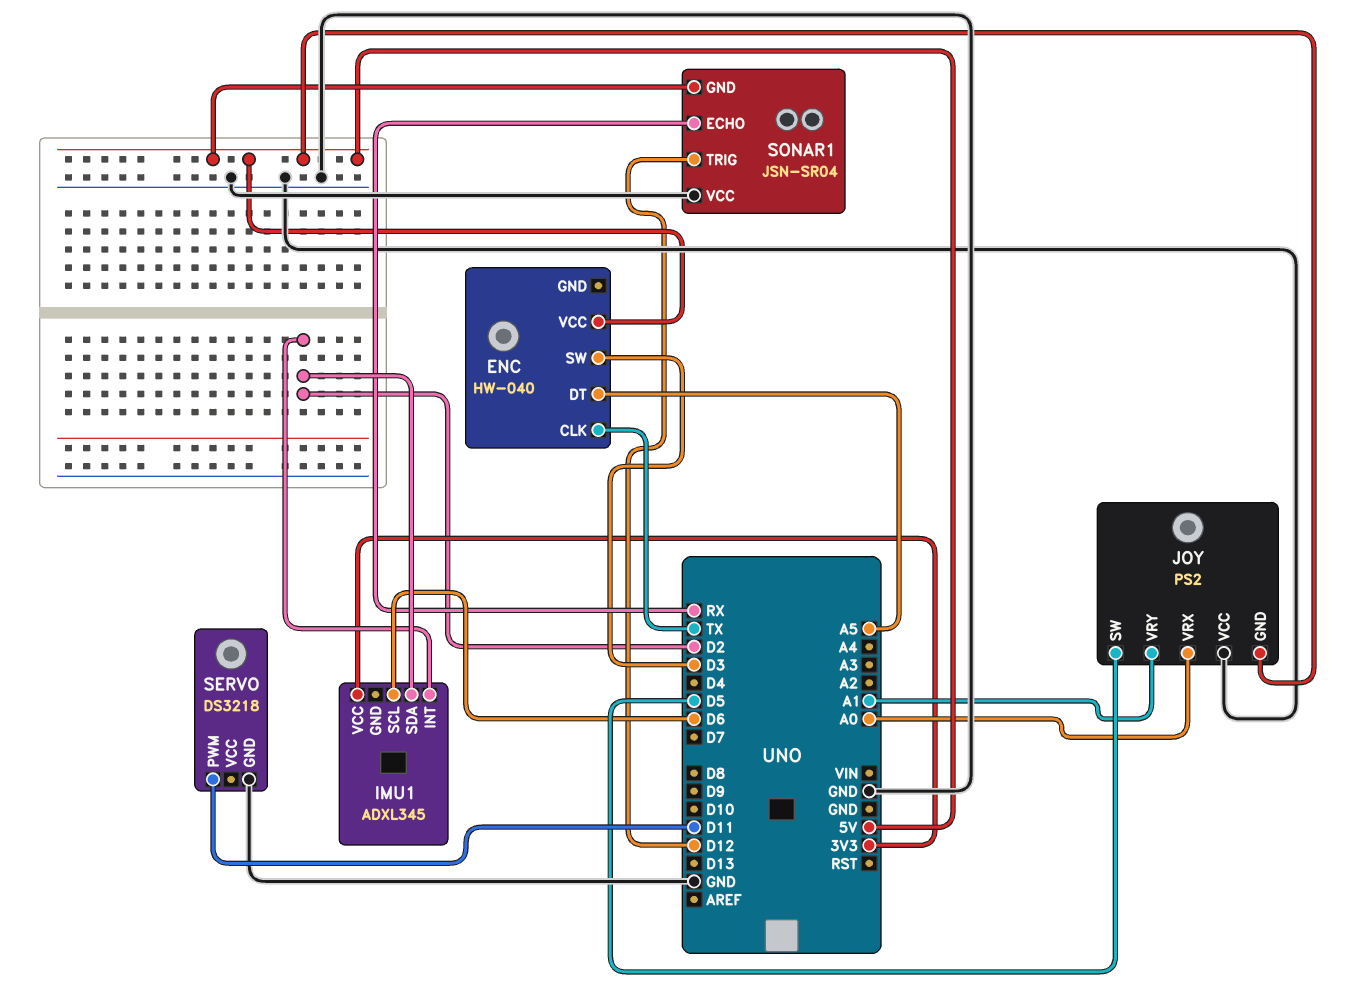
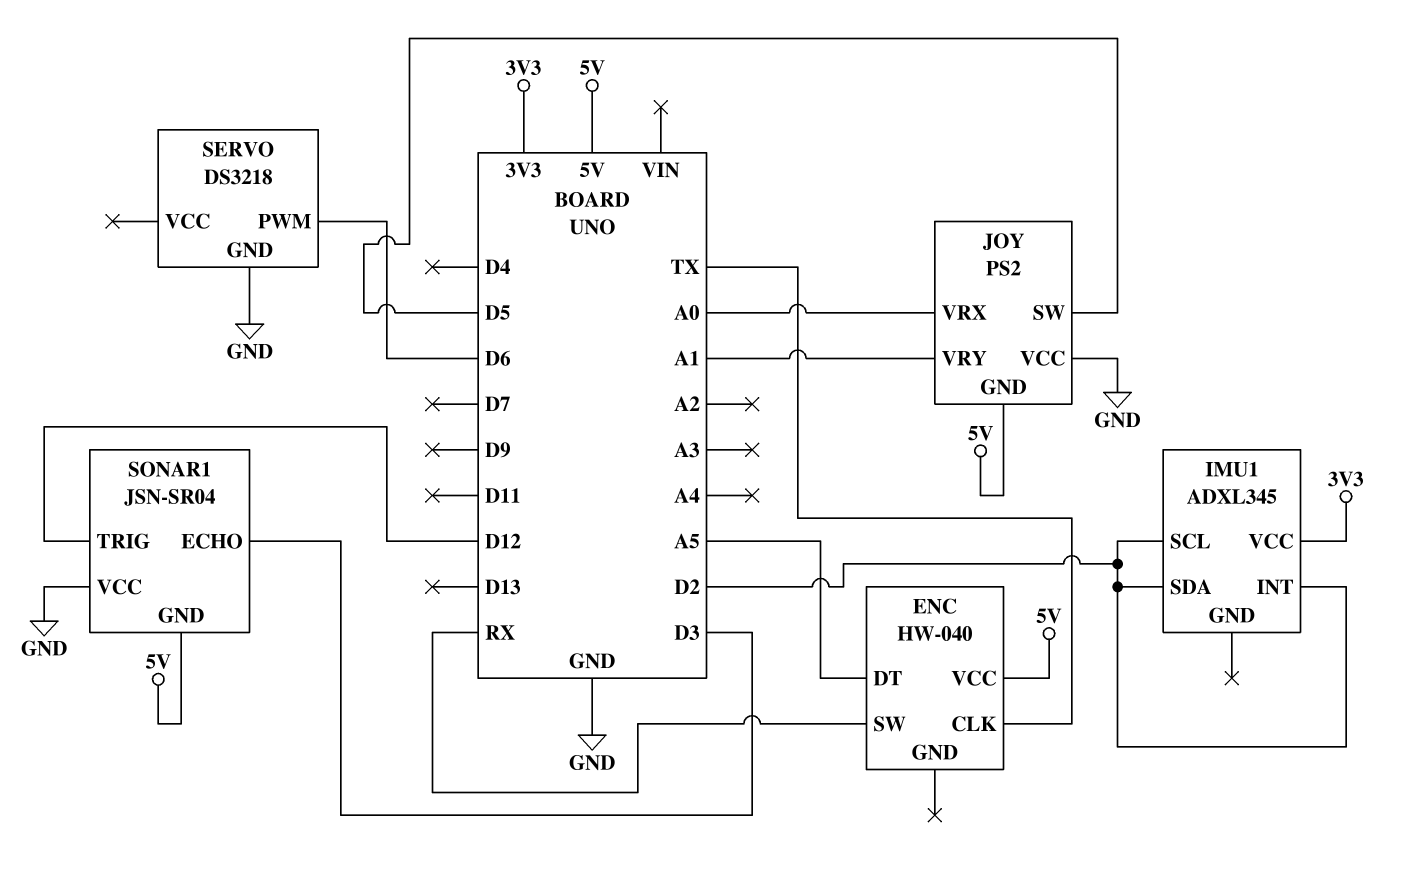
ENC pin SW: D3 -> RX
IMU1 pin SCL: D6 -> D2
SERVO pin PWM: D11 -> D6
SONAR1 pin ECHO: RX -> D3

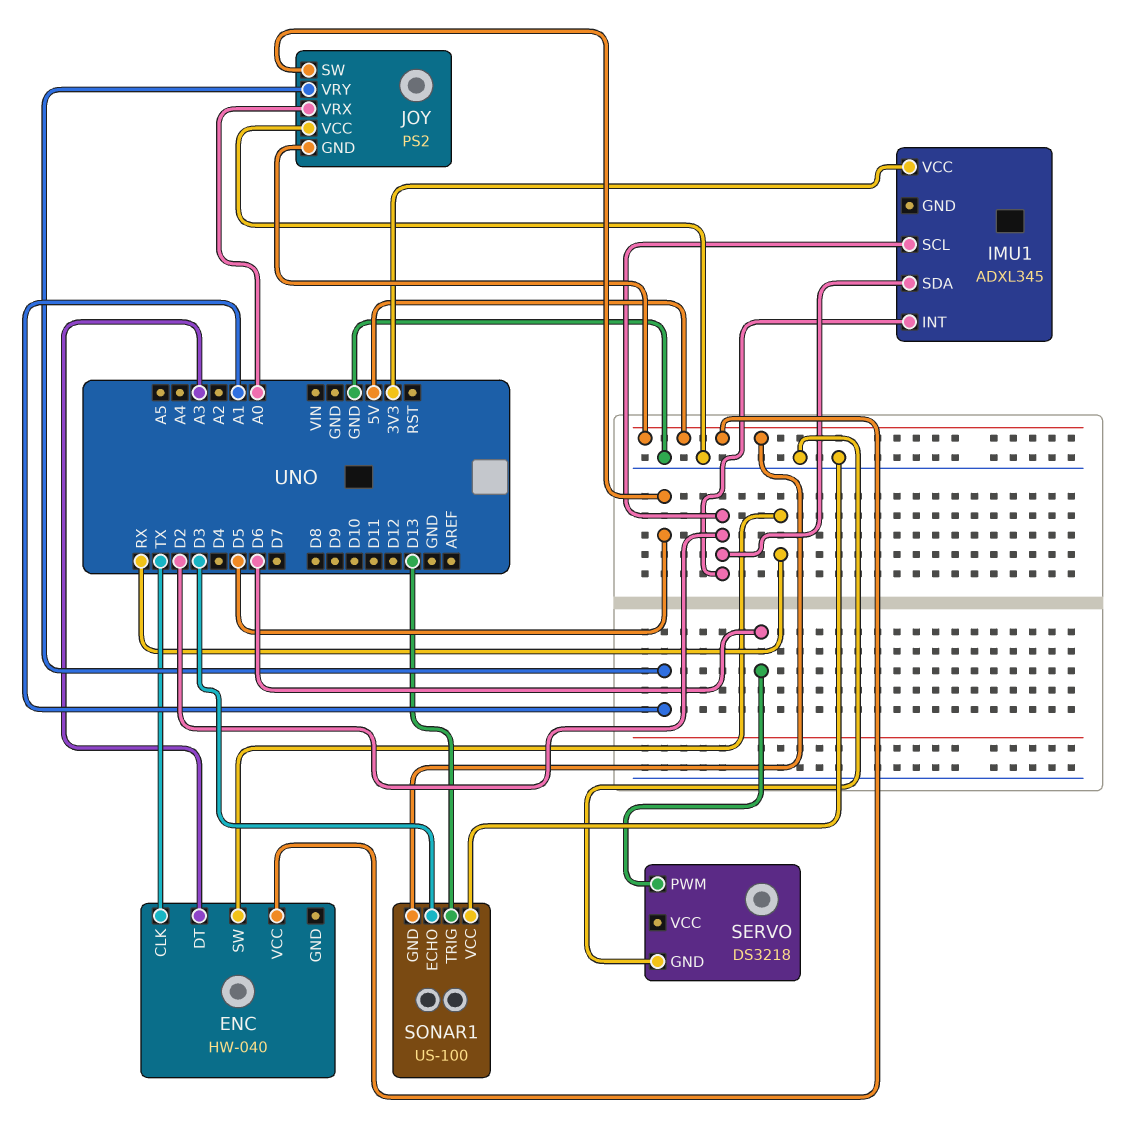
ENC pin DT: A5 -> A3
SONAR1: JSN-SR04 -> US-100
SONAR1 pin TRIG: D12 -> D13

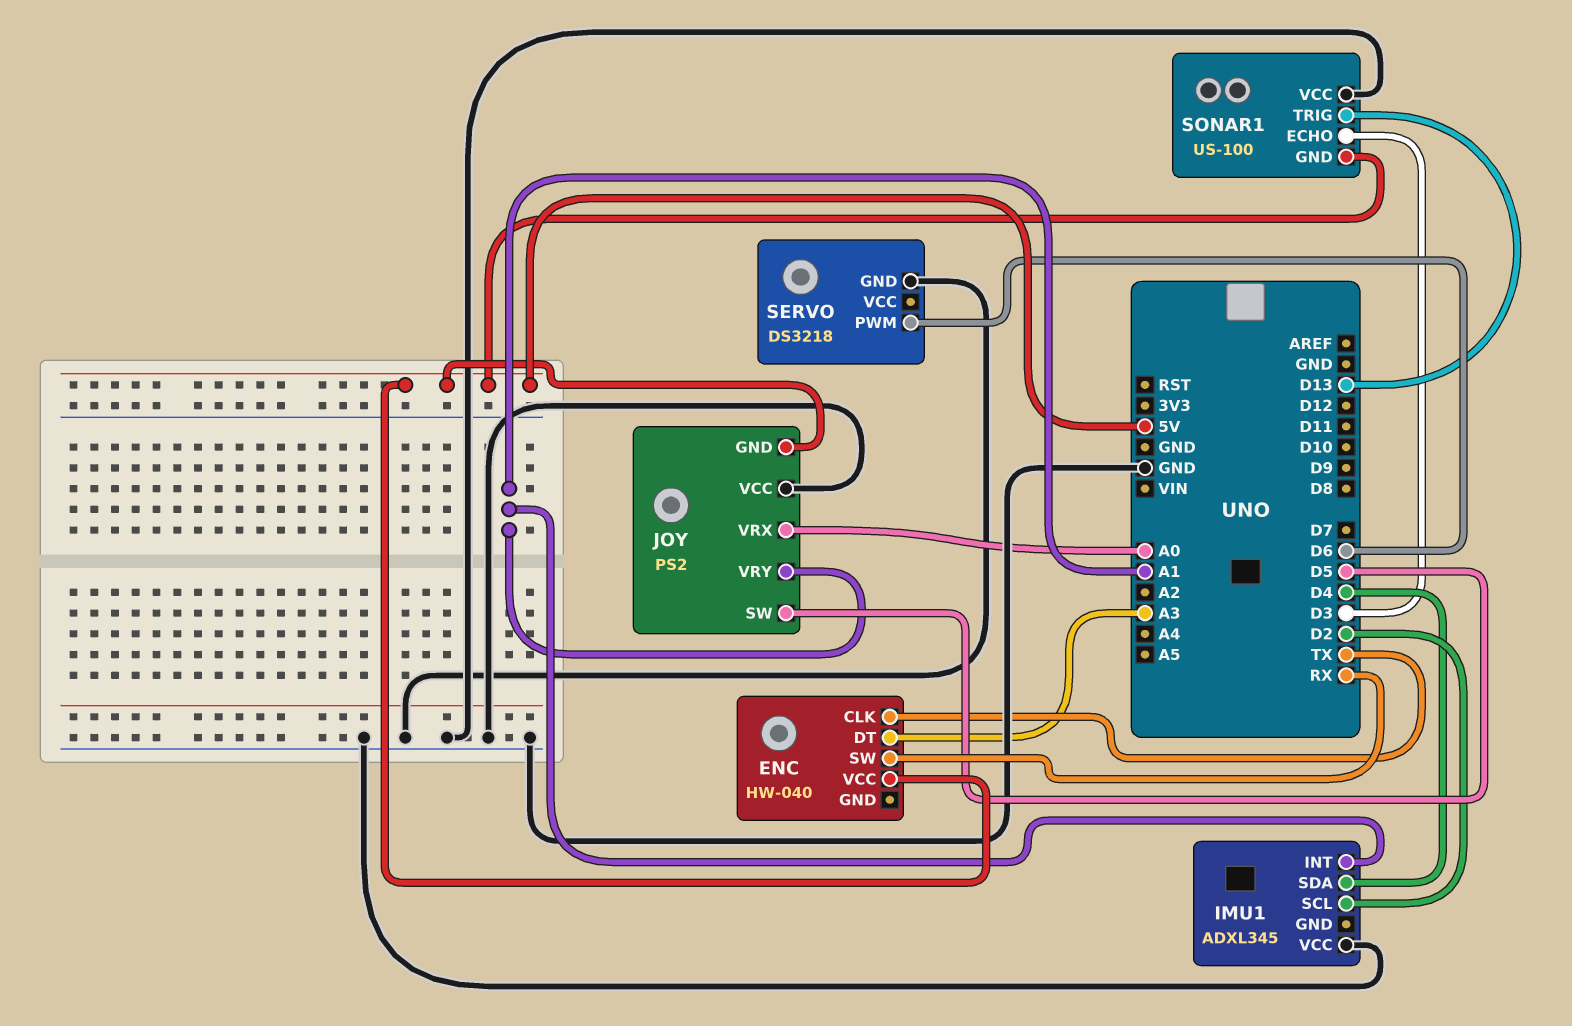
IMU1 pin INT: D2 -> A1
IMU1 pin SDA: D2 -> D4
IMU1 pin VCC: 3V3 -> GND

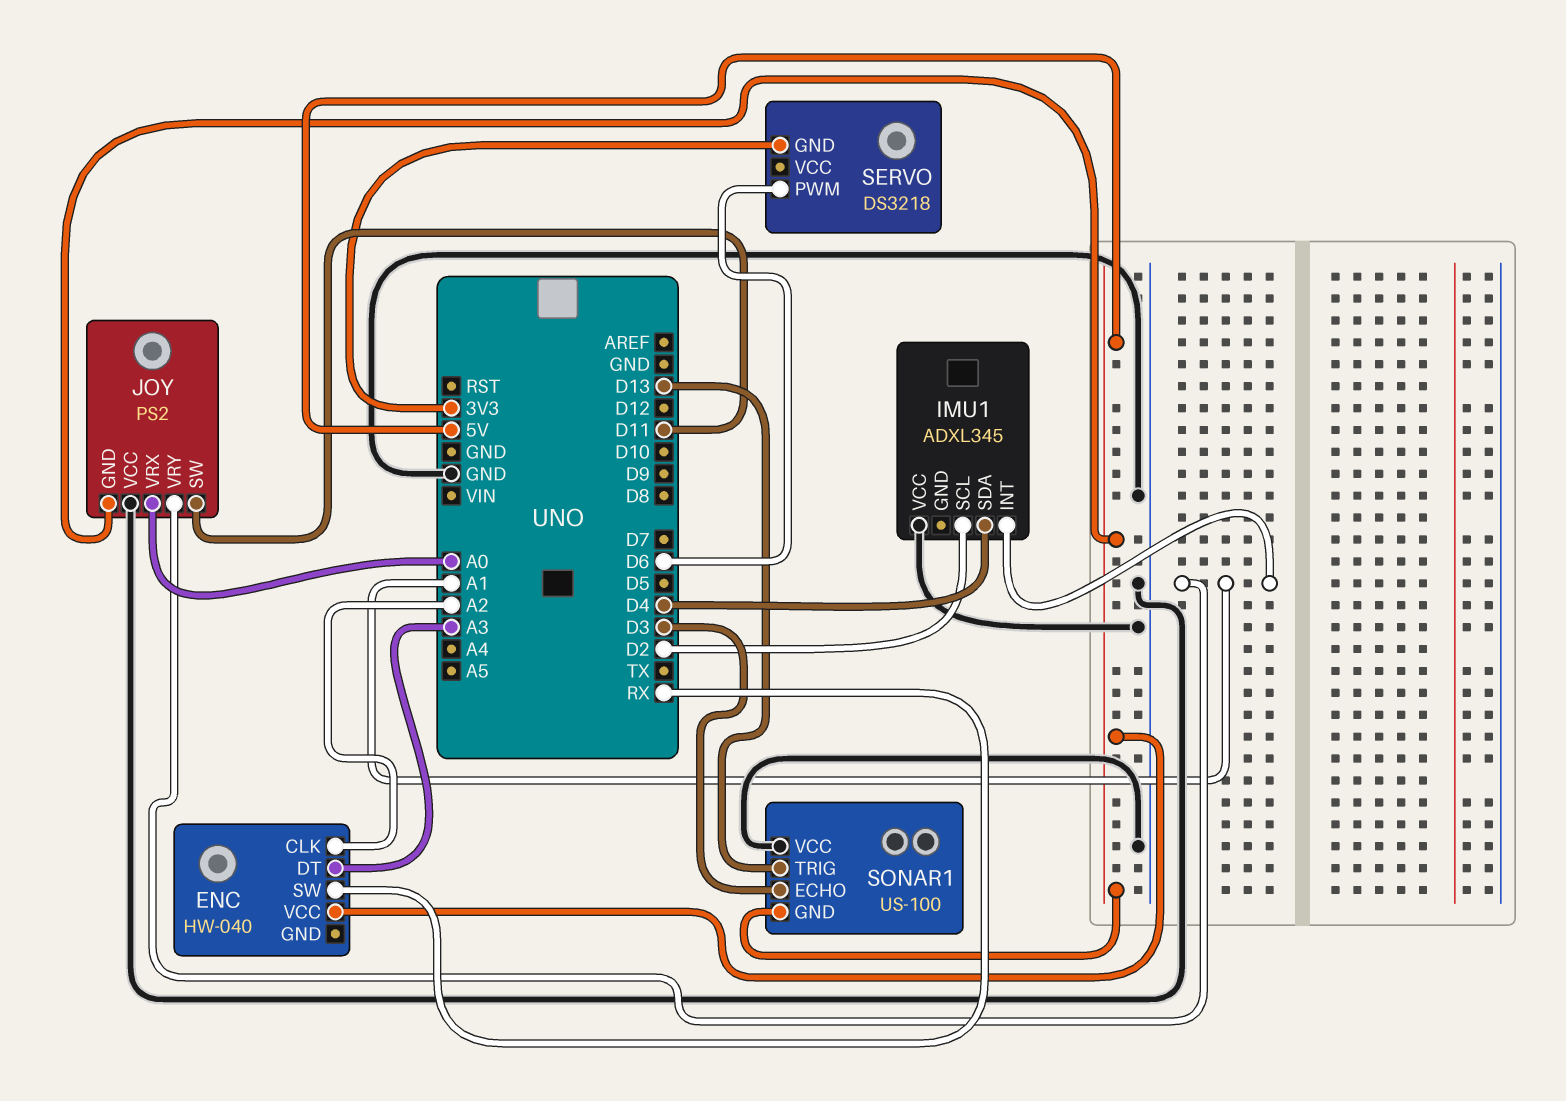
ENC pin CLK: TX -> A2
JOY pin SW: D5 -> D11
SERVO pin GND: GND -> 3V3

